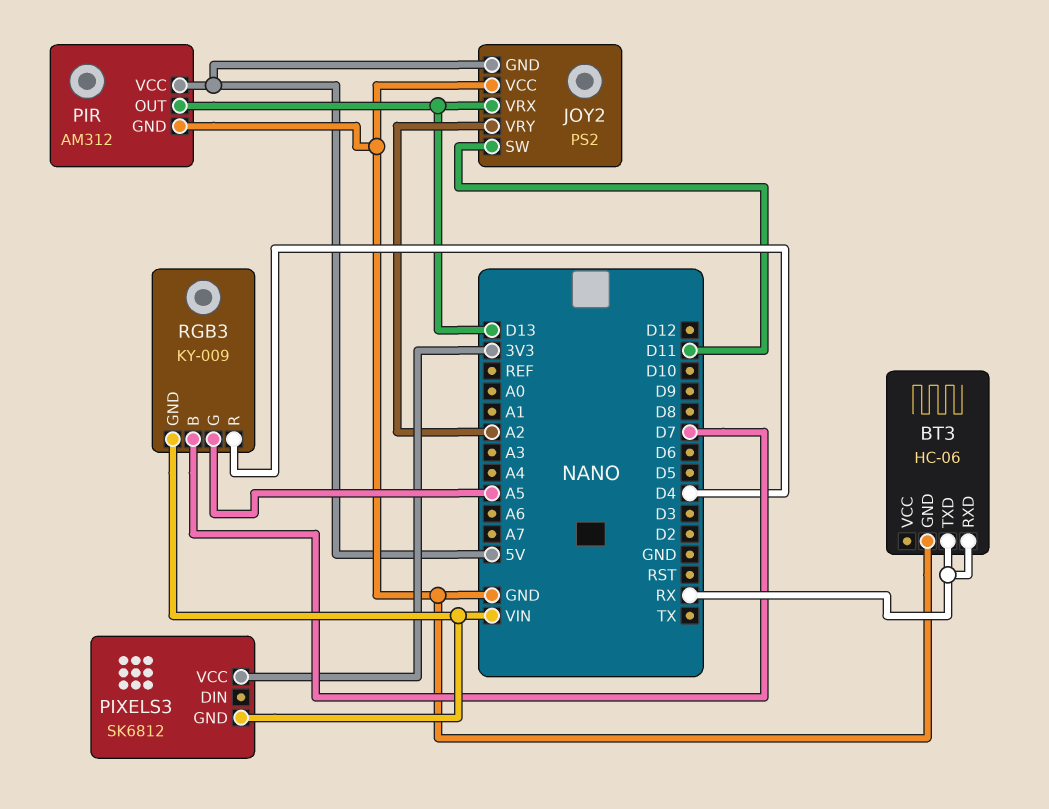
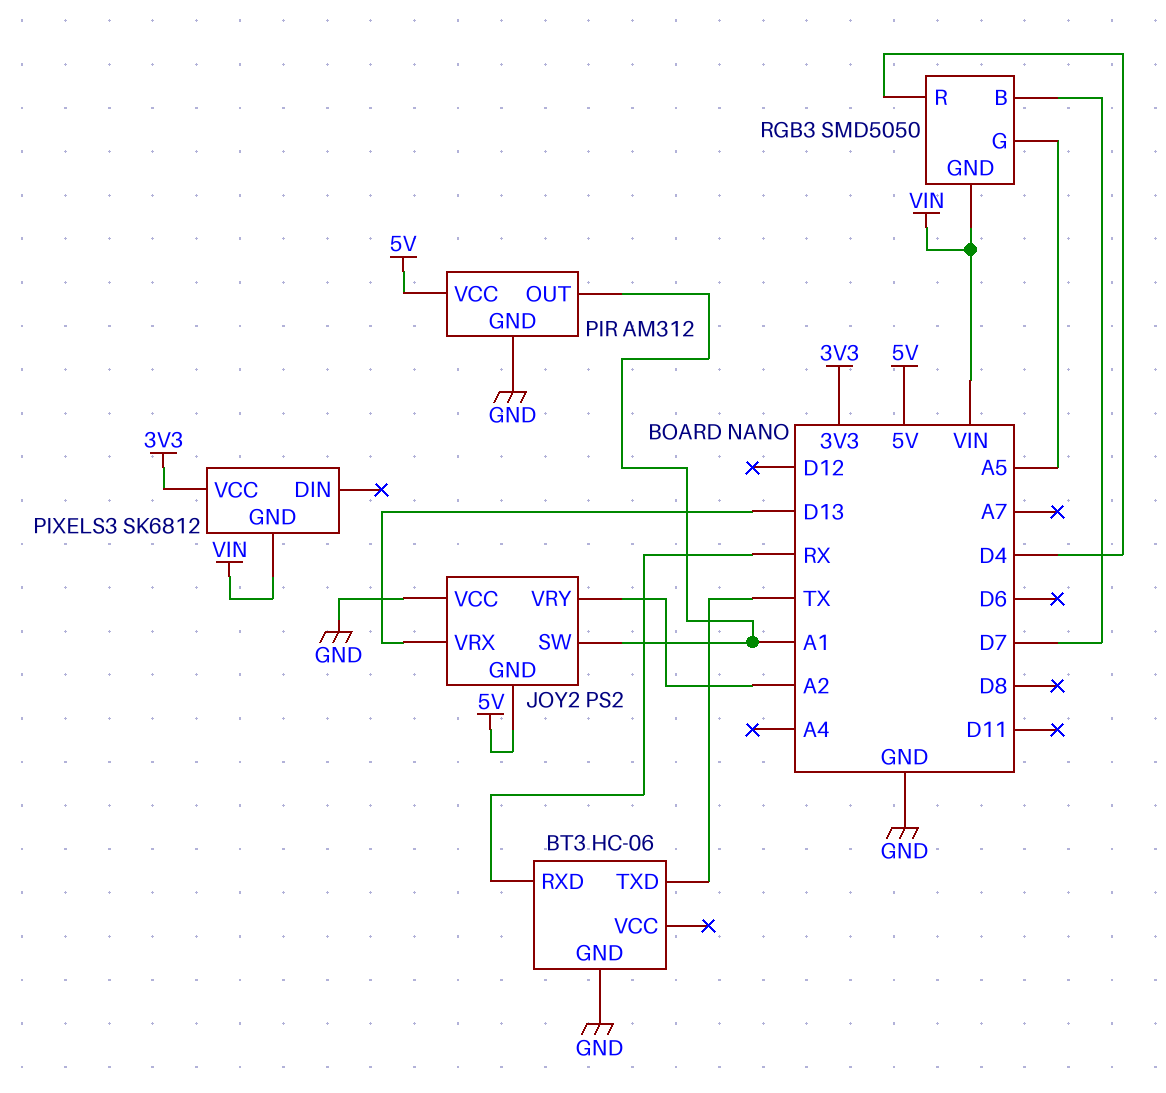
BT3 pin TXD: RX -> TX
JOY2 pin SW: D11 -> A1
PIR pin OUT: D13 -> A1
RGB3: KY-009 -> SMD5050

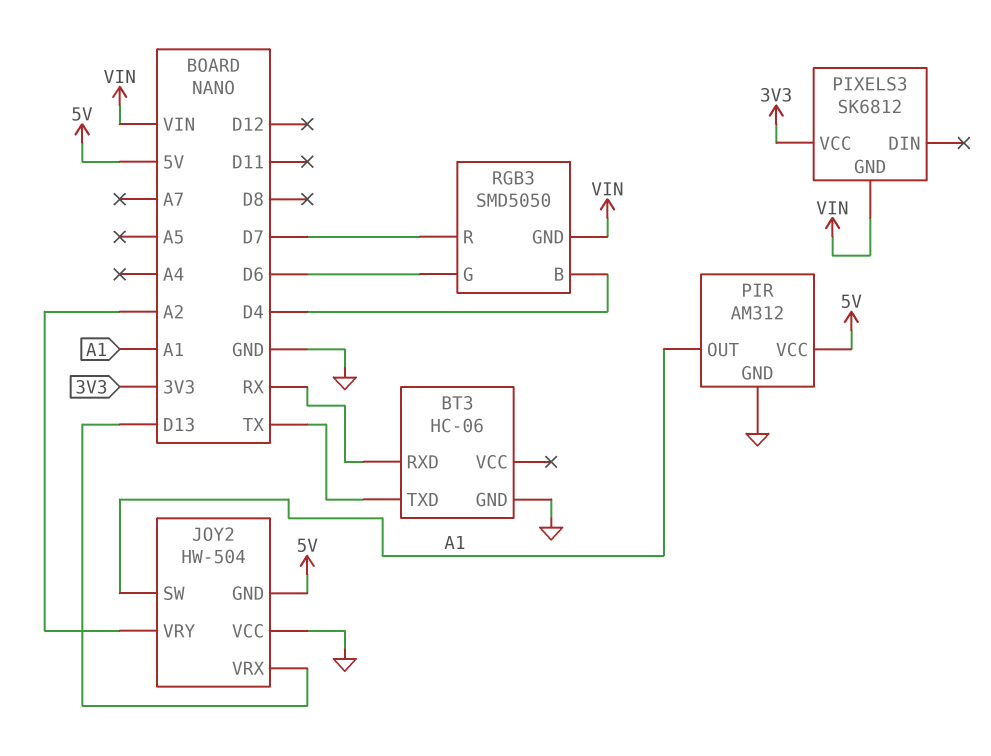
JOY2: PS2 -> HW-504
RGB3 pin B: D7 -> D4
RGB3 pin G: A5 -> D6
RGB3 pin R: D4 -> D7

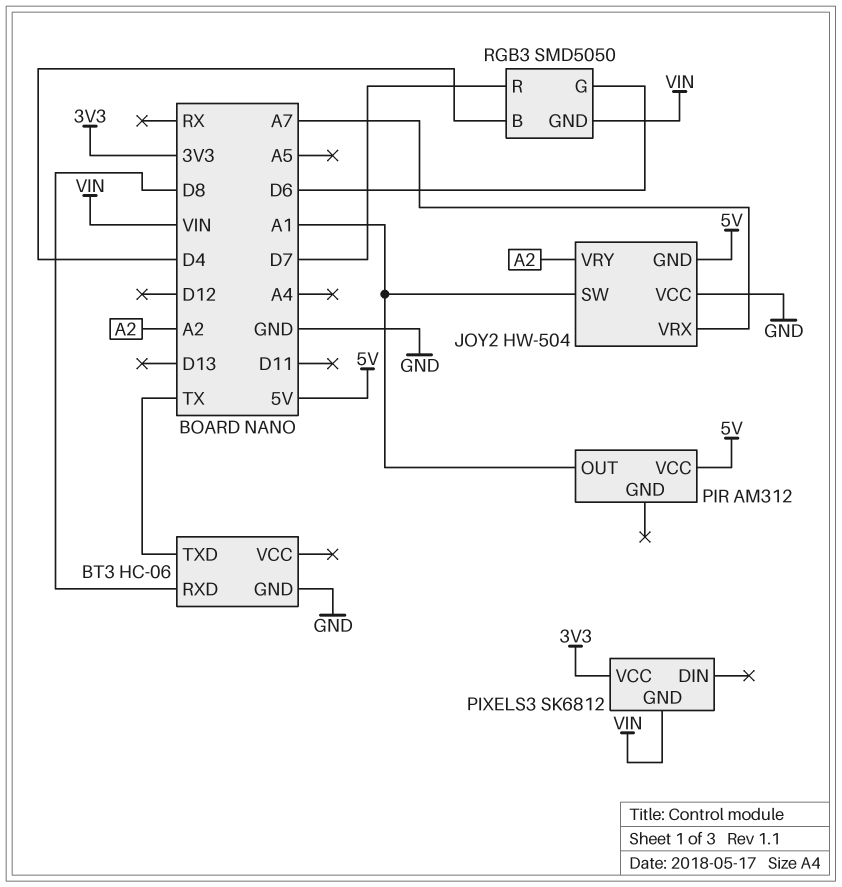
BT3 pin RXD: RX -> D8
JOY2 pin VRX: D13 -> A7
PIR pin GND: GND -> none

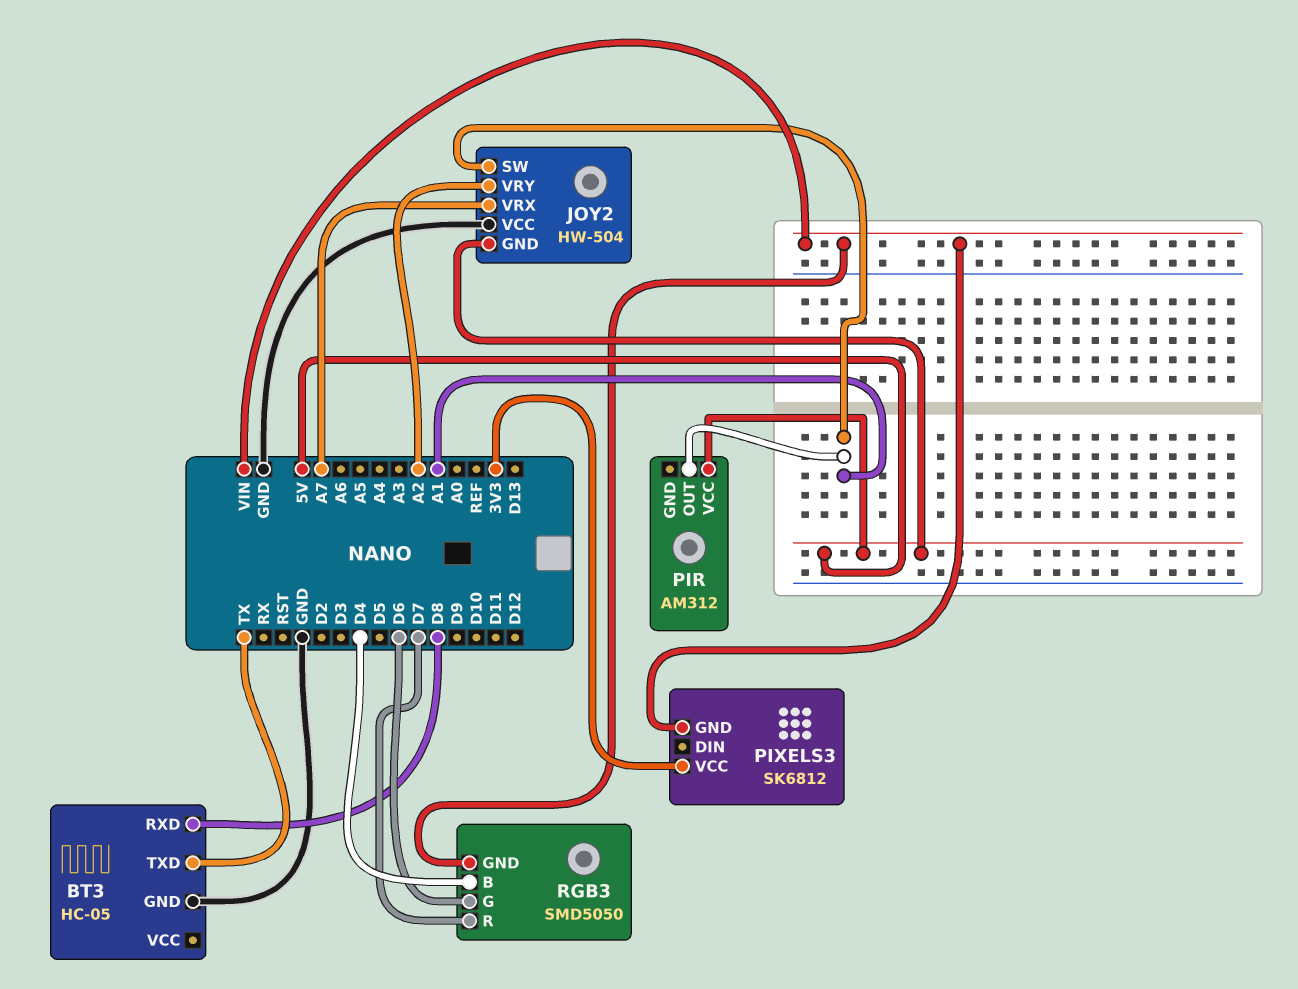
BT3: HC-06 -> HC-05

